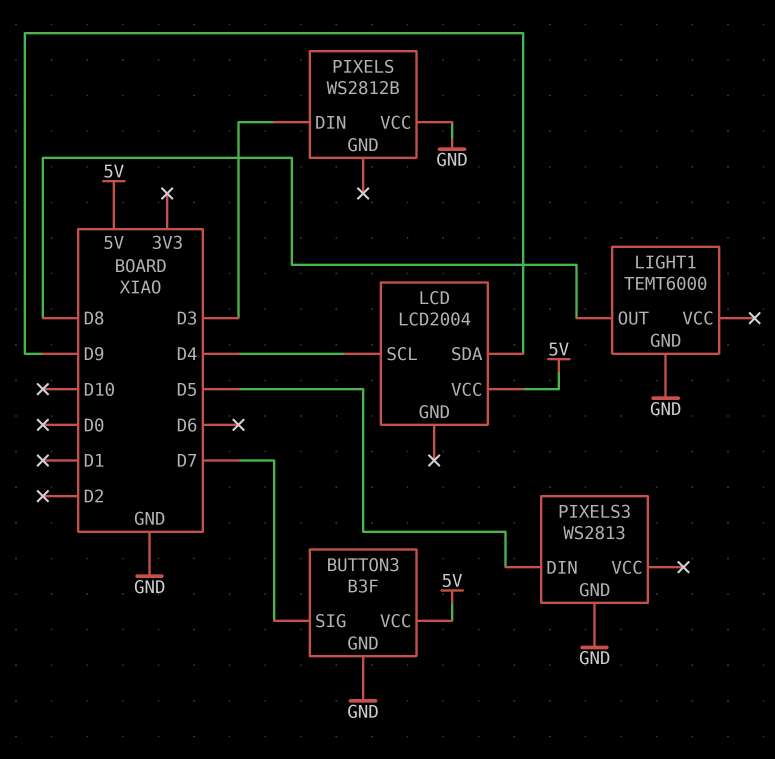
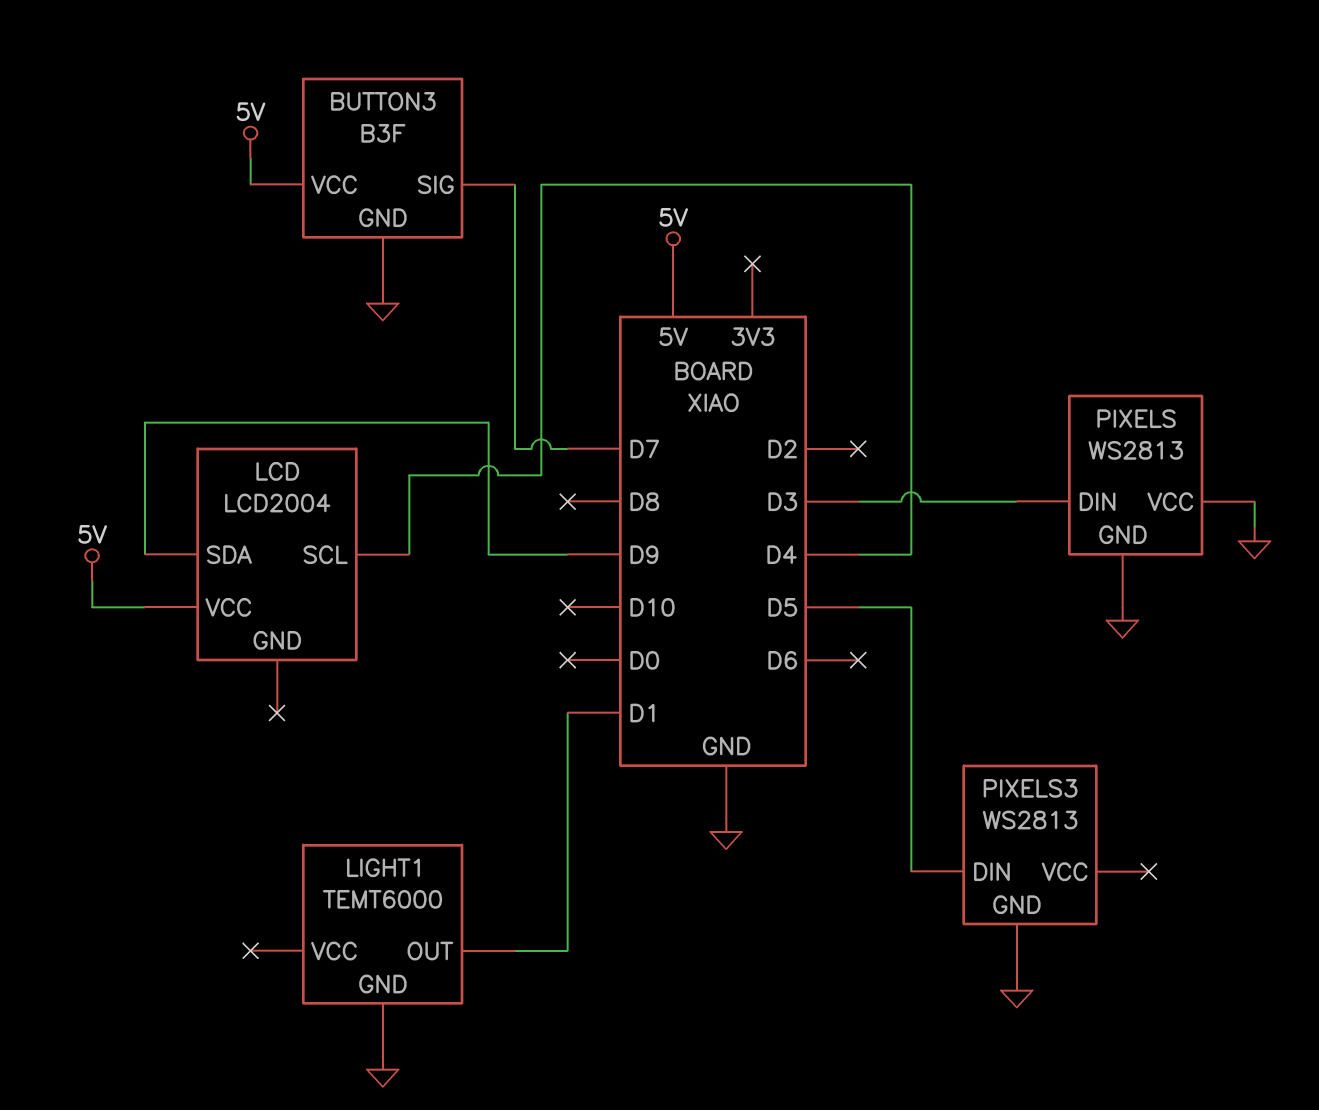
LIGHT1 pin OUT: D8 -> D1
PIXELS: WS2812B -> WS2813
PIXELS pin GND: none -> GND

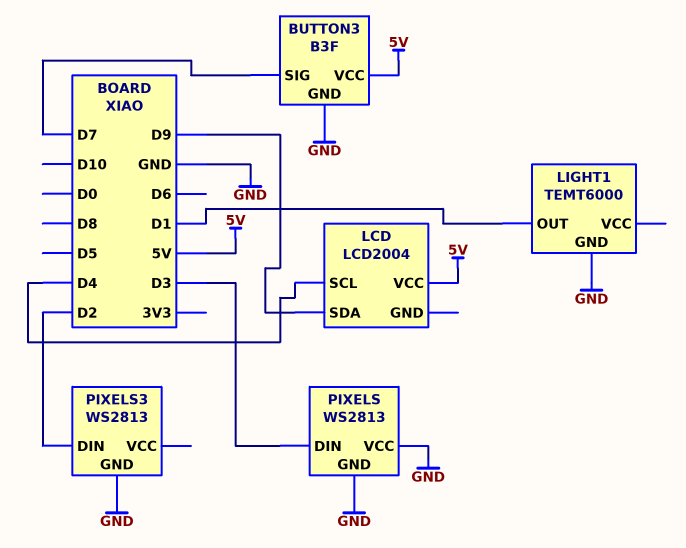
PIXELS3 pin DIN: D5 -> D2

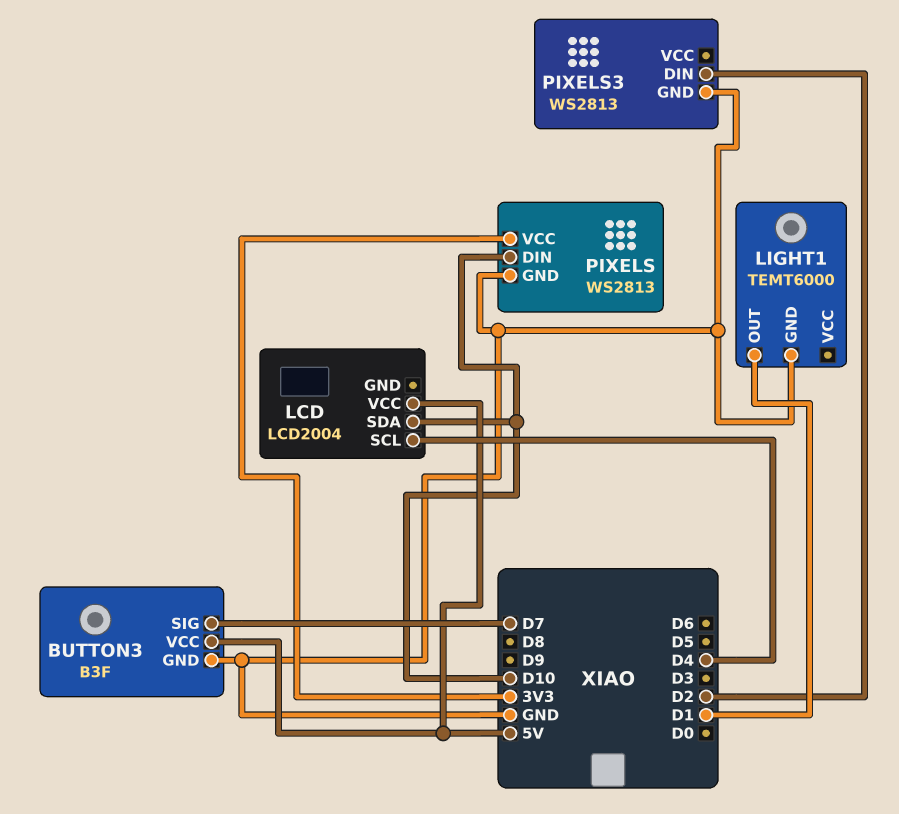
LCD pin SDA: D9 -> D10
PIXELS pin DIN: D3 -> D10
PIXELS pin VCC: GND -> 3V3

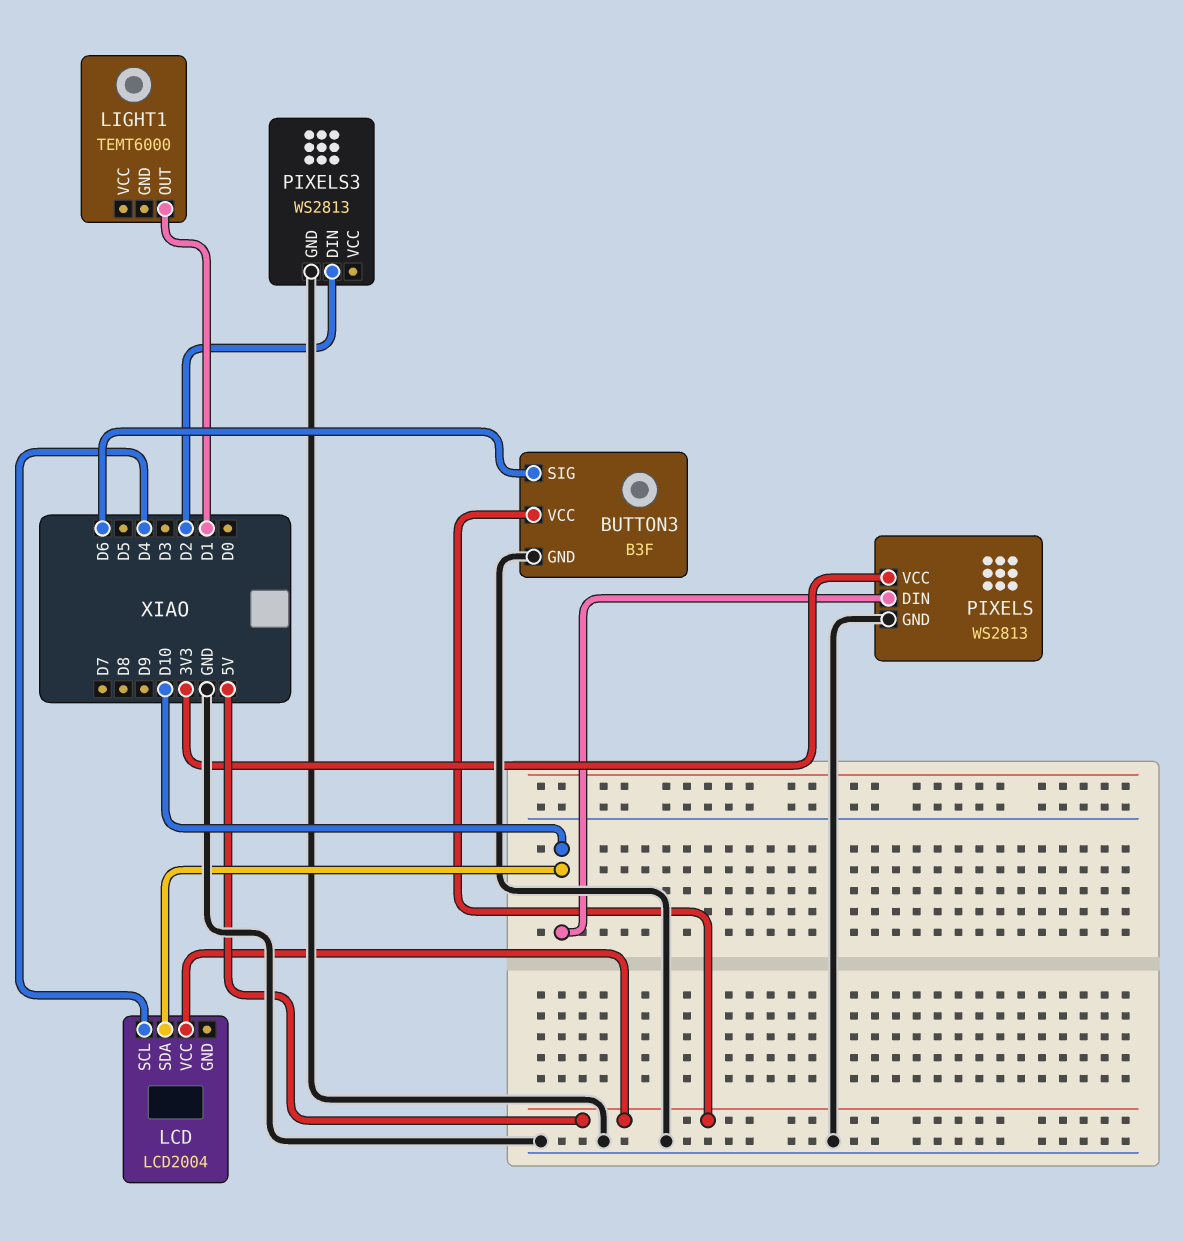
BUTTON3 pin SIG: D7 -> D6
LIGHT1 pin GND: GND -> none

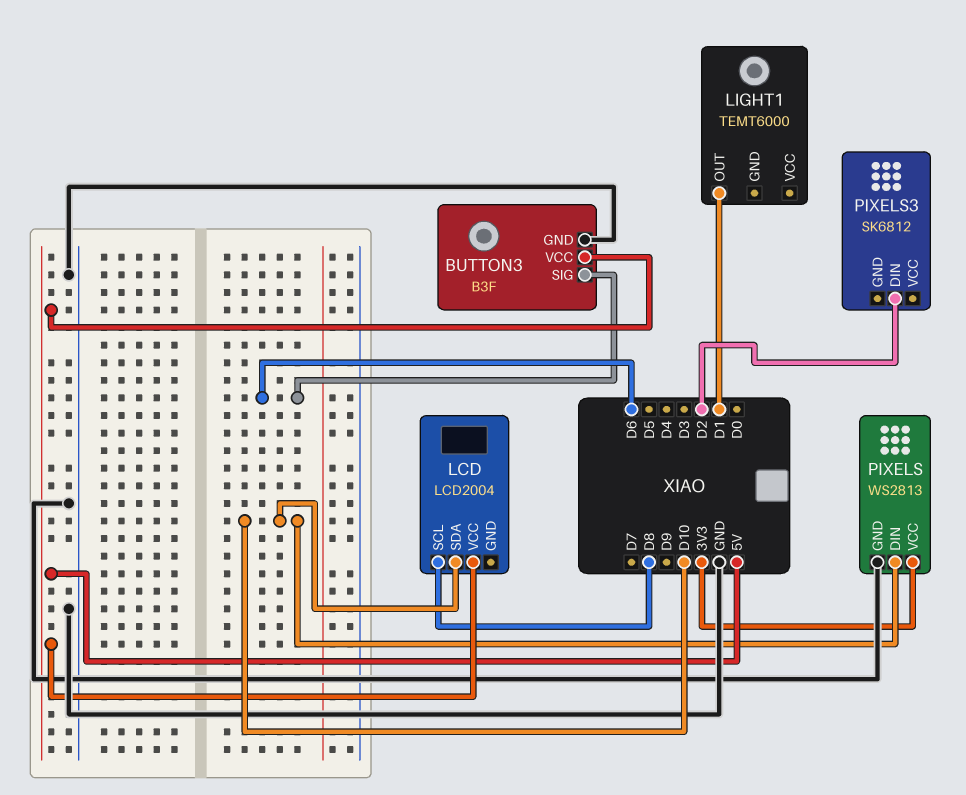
LCD pin SCL: D4 -> D8
PIXELS3: WS2813 -> SK6812
PIXELS3 pin GND: GND -> none

